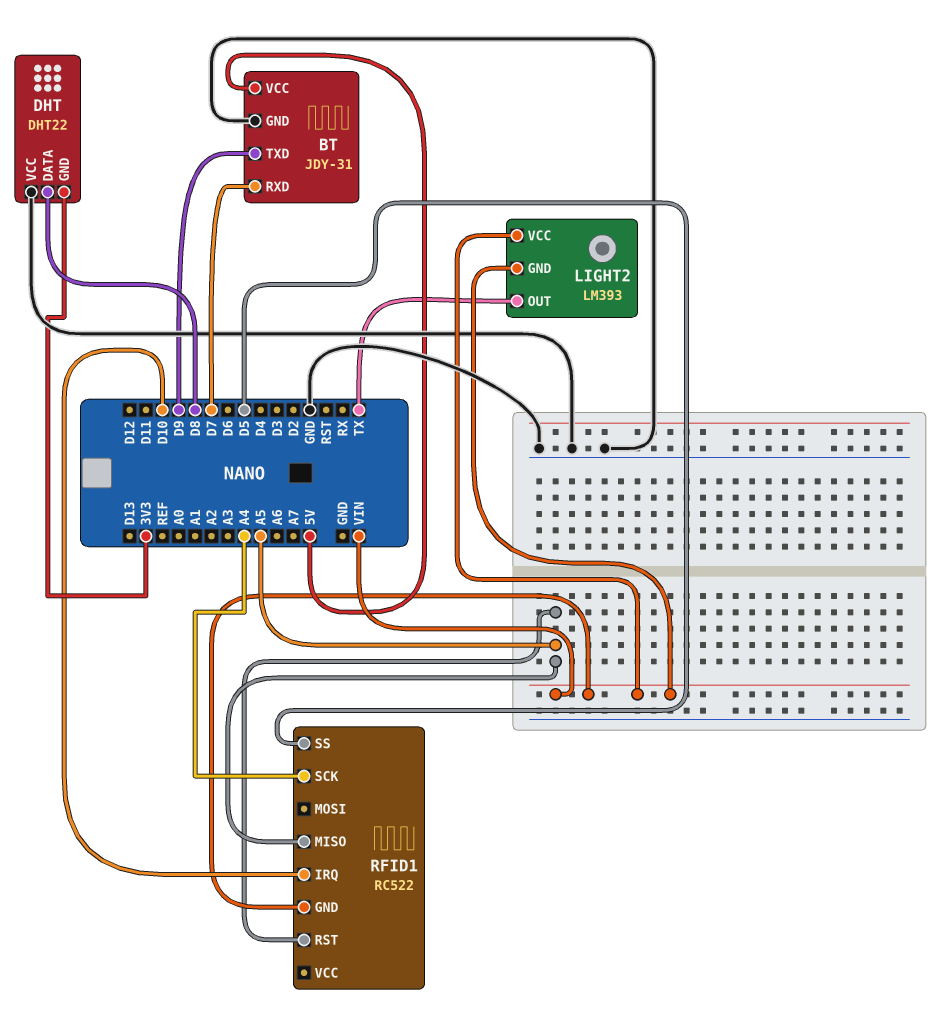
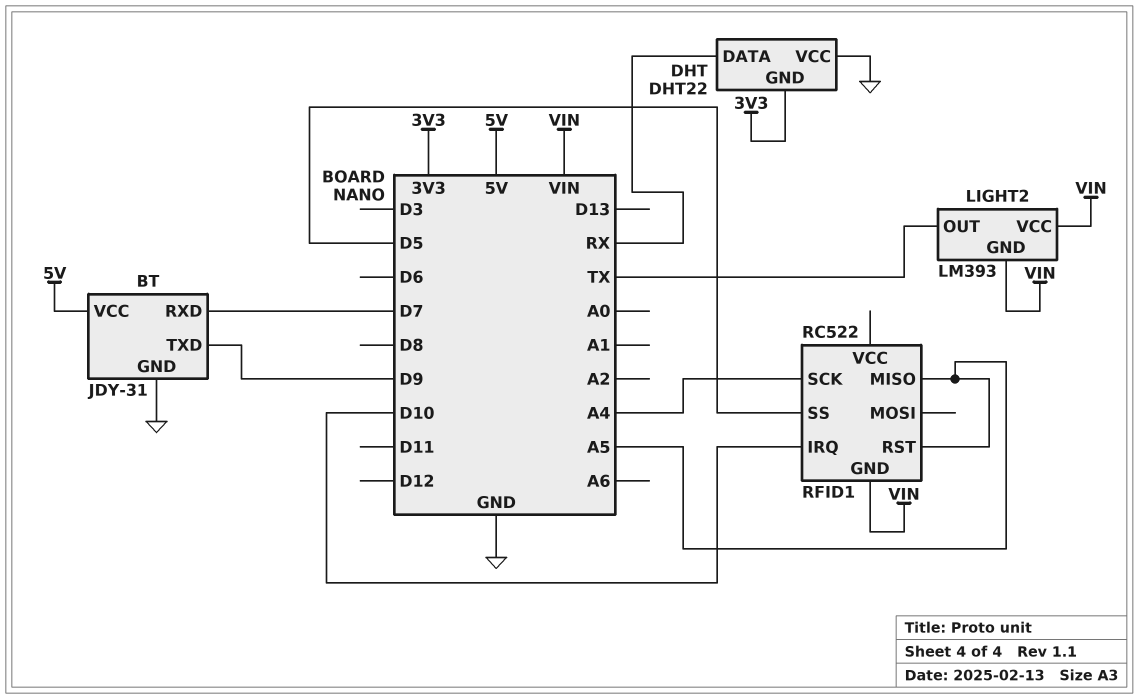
DHT pin DATA: D8 -> RX

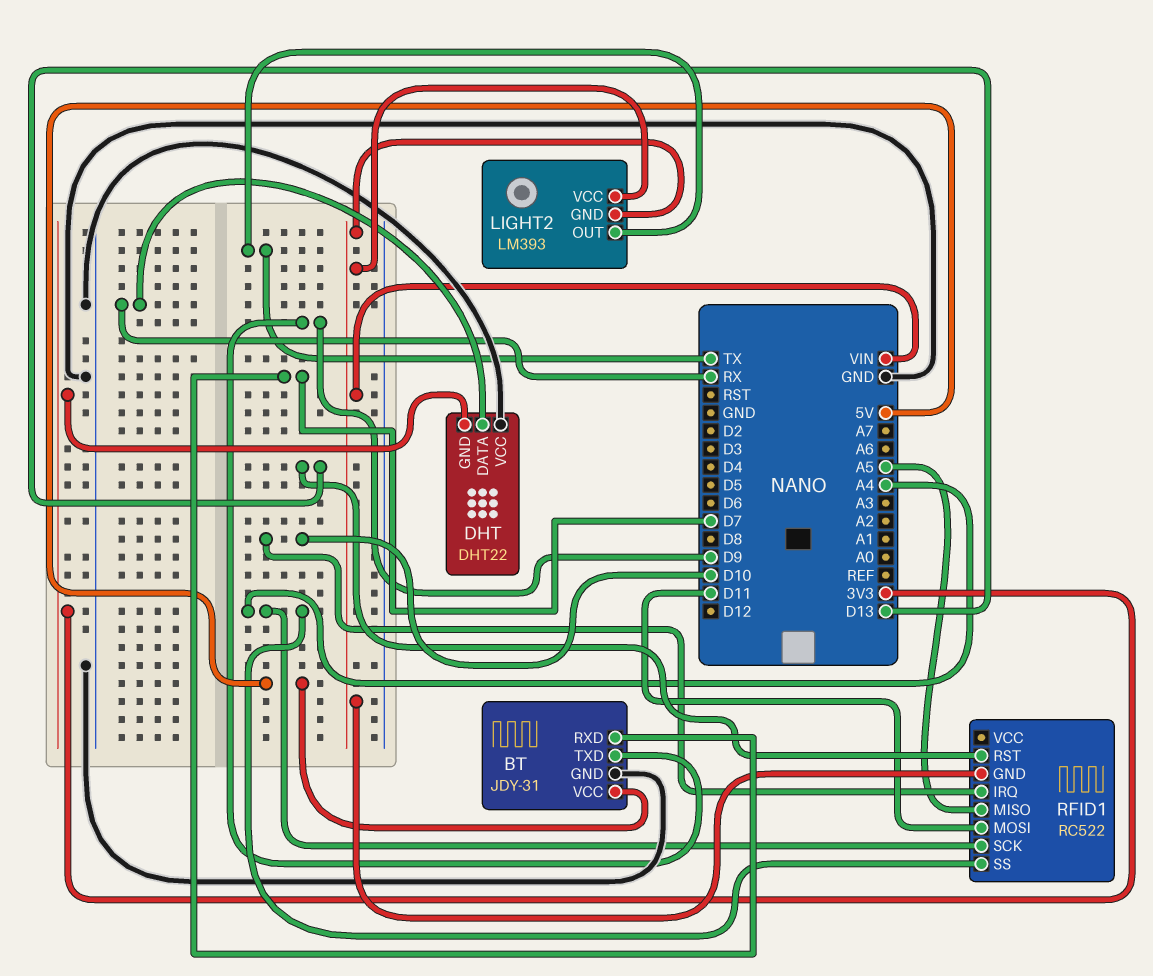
RFID1 pin MOSI: none -> D11
RFID1 pin RST: A5 -> D13
RFID1 pin SS: D5 -> A4

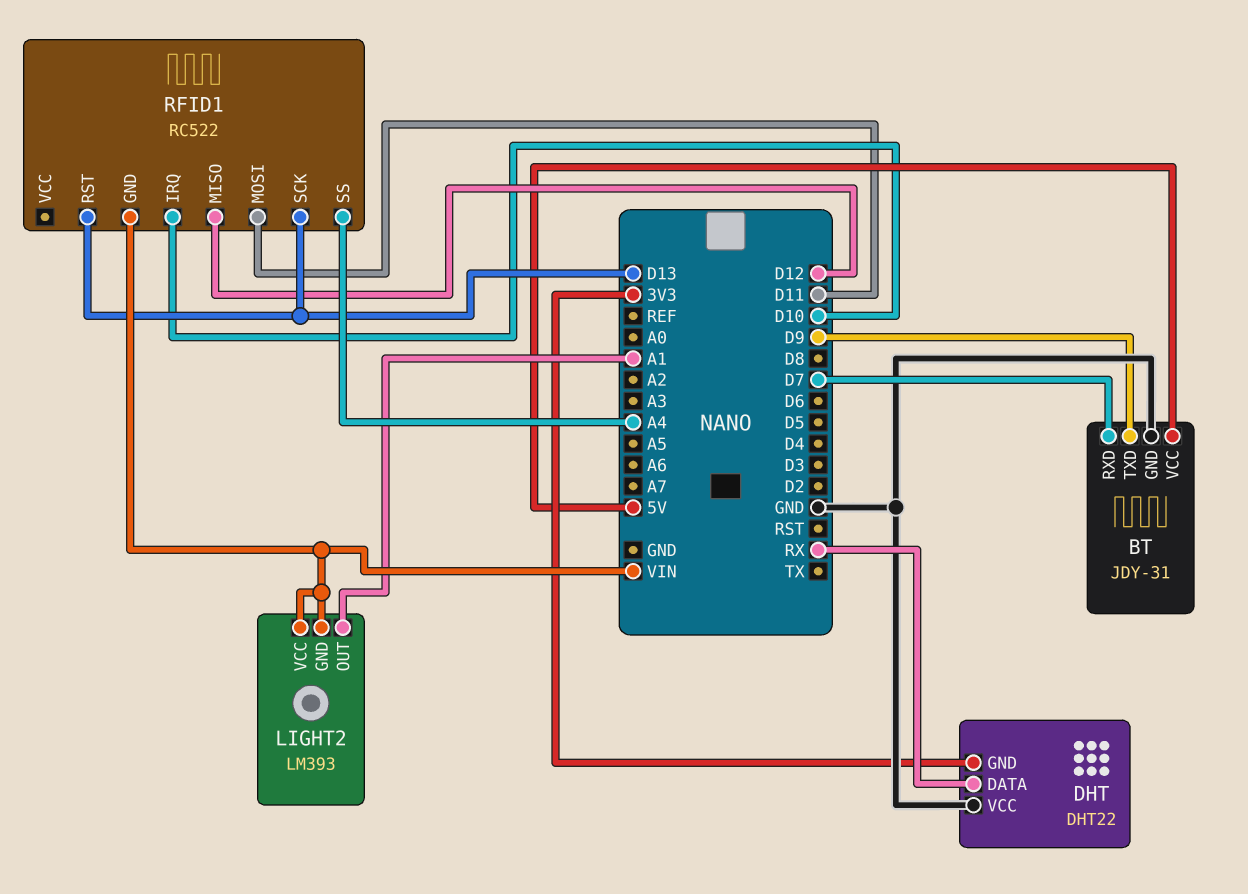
LIGHT2 pin OUT: TX -> A1
RFID1 pin MISO: A5 -> D12
RFID1 pin SCK: A4 -> D13

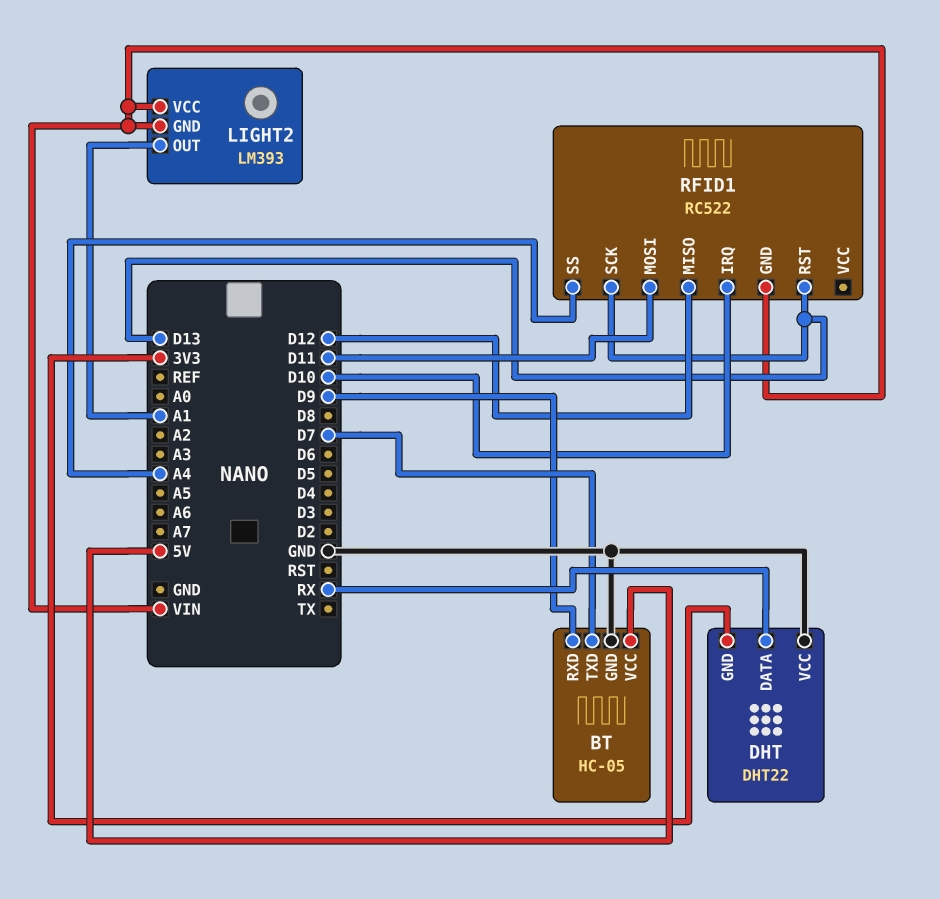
BT: JDY-31 -> HC-05
BT pin RXD: D7 -> D9
BT pin TXD: D9 -> D7

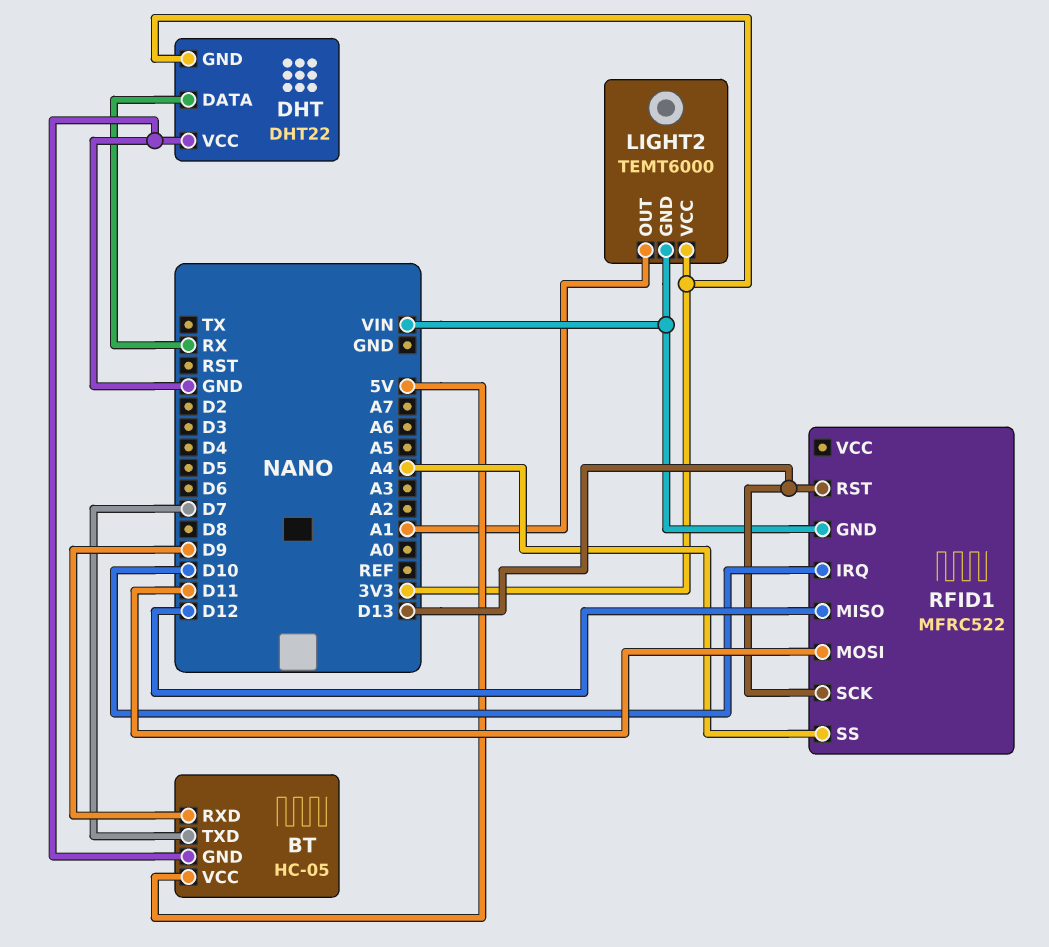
LIGHT2: LM393 -> TEMT6000
LIGHT2 pin VCC: VIN -> 3V3
RFID1: RC522 -> MFRC522

